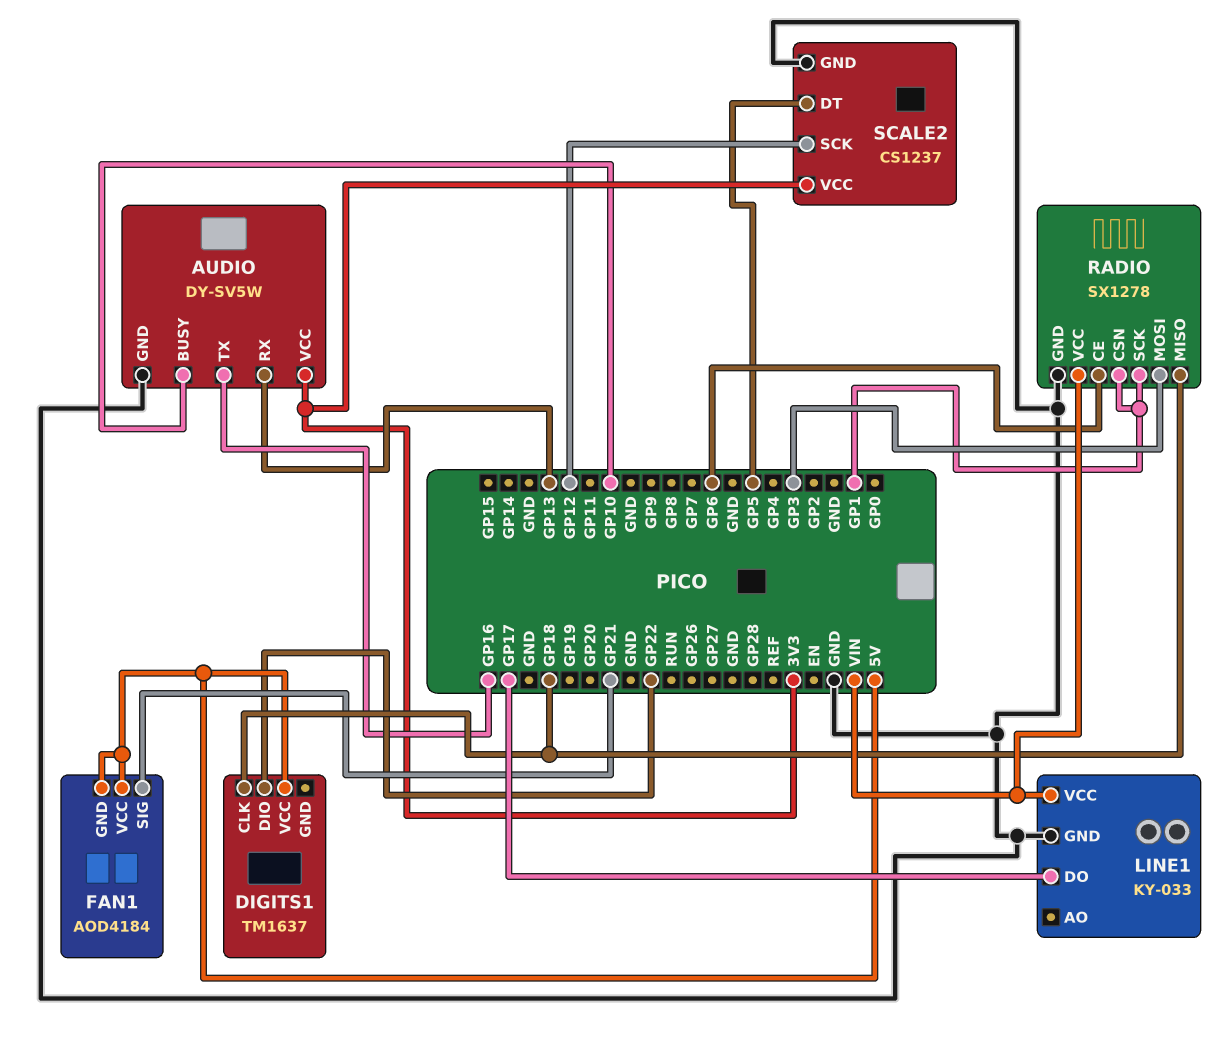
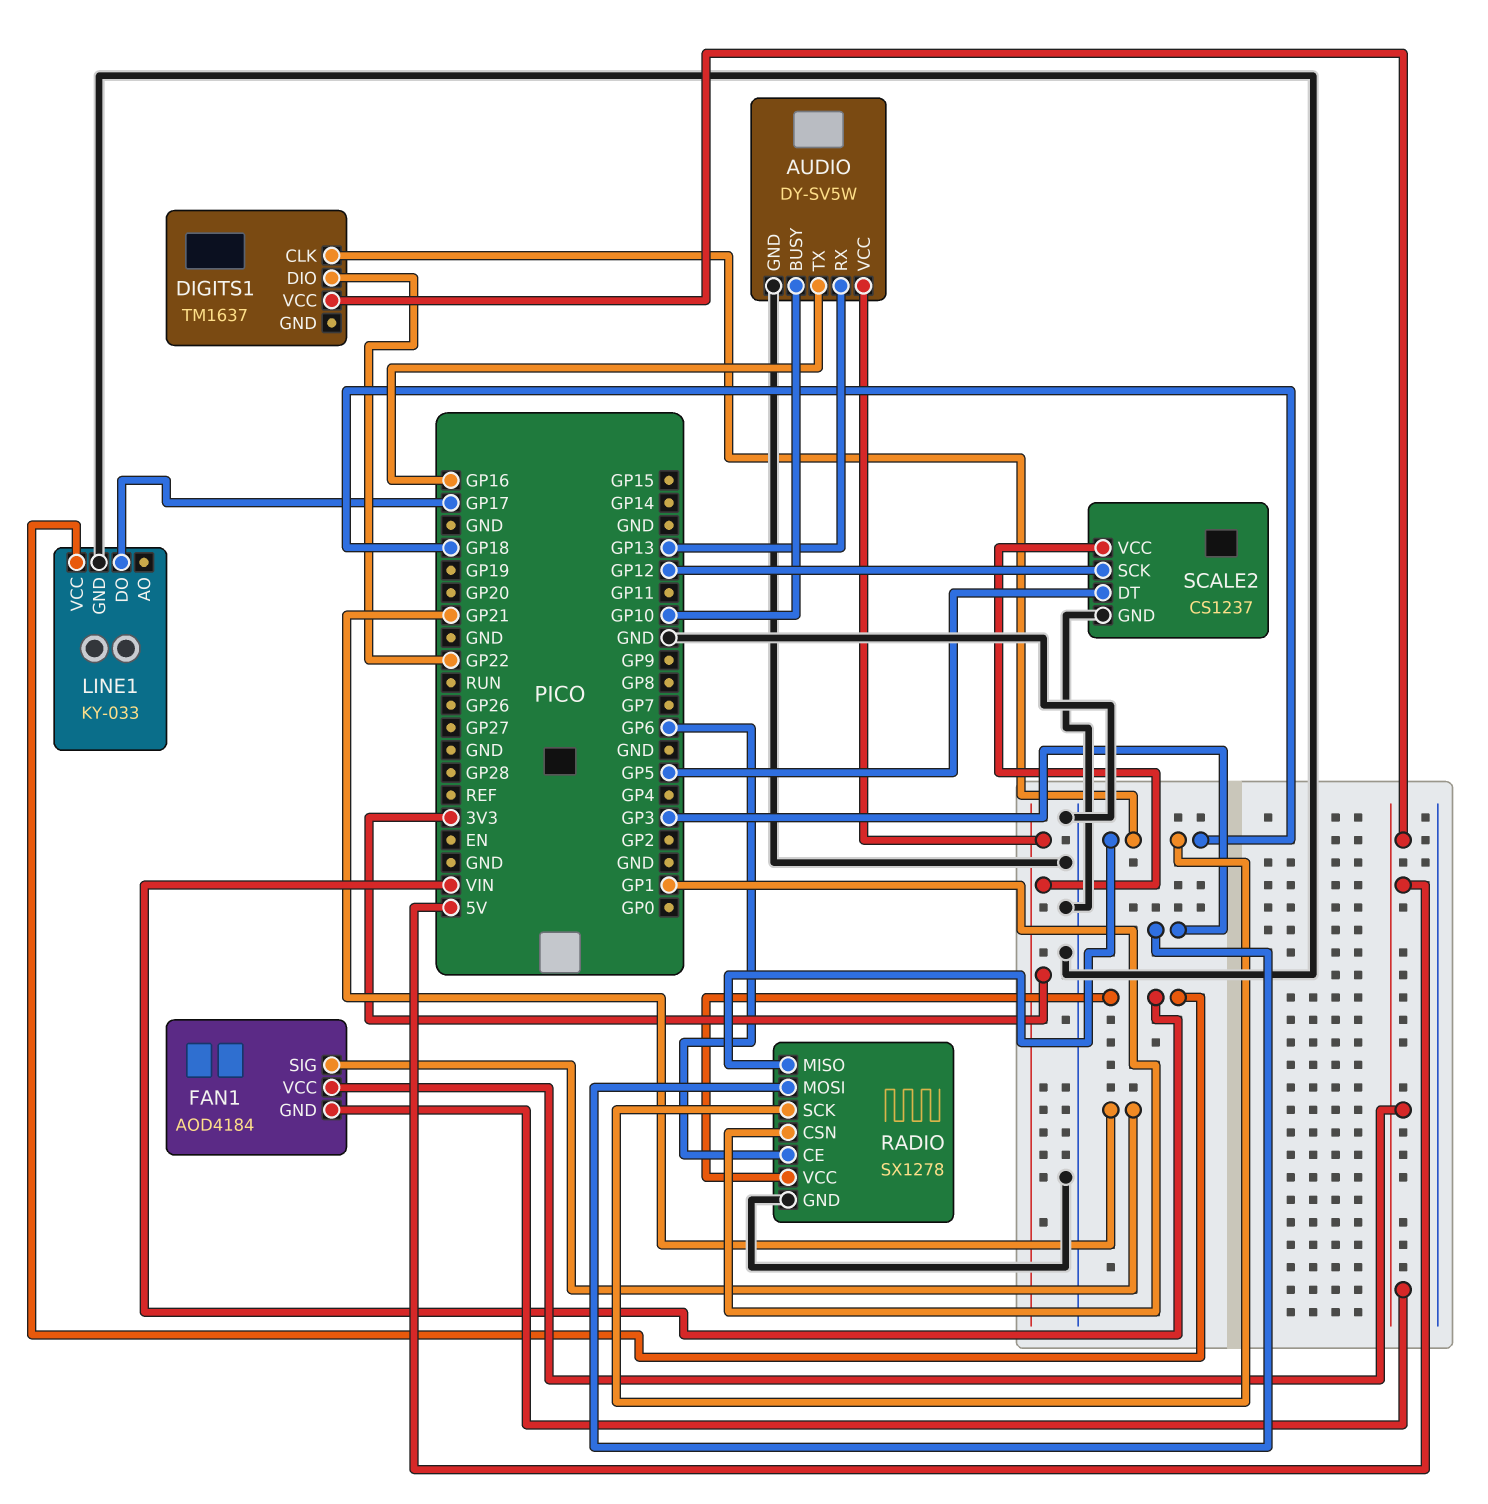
RADIO pin SCK: GP1 -> GP18

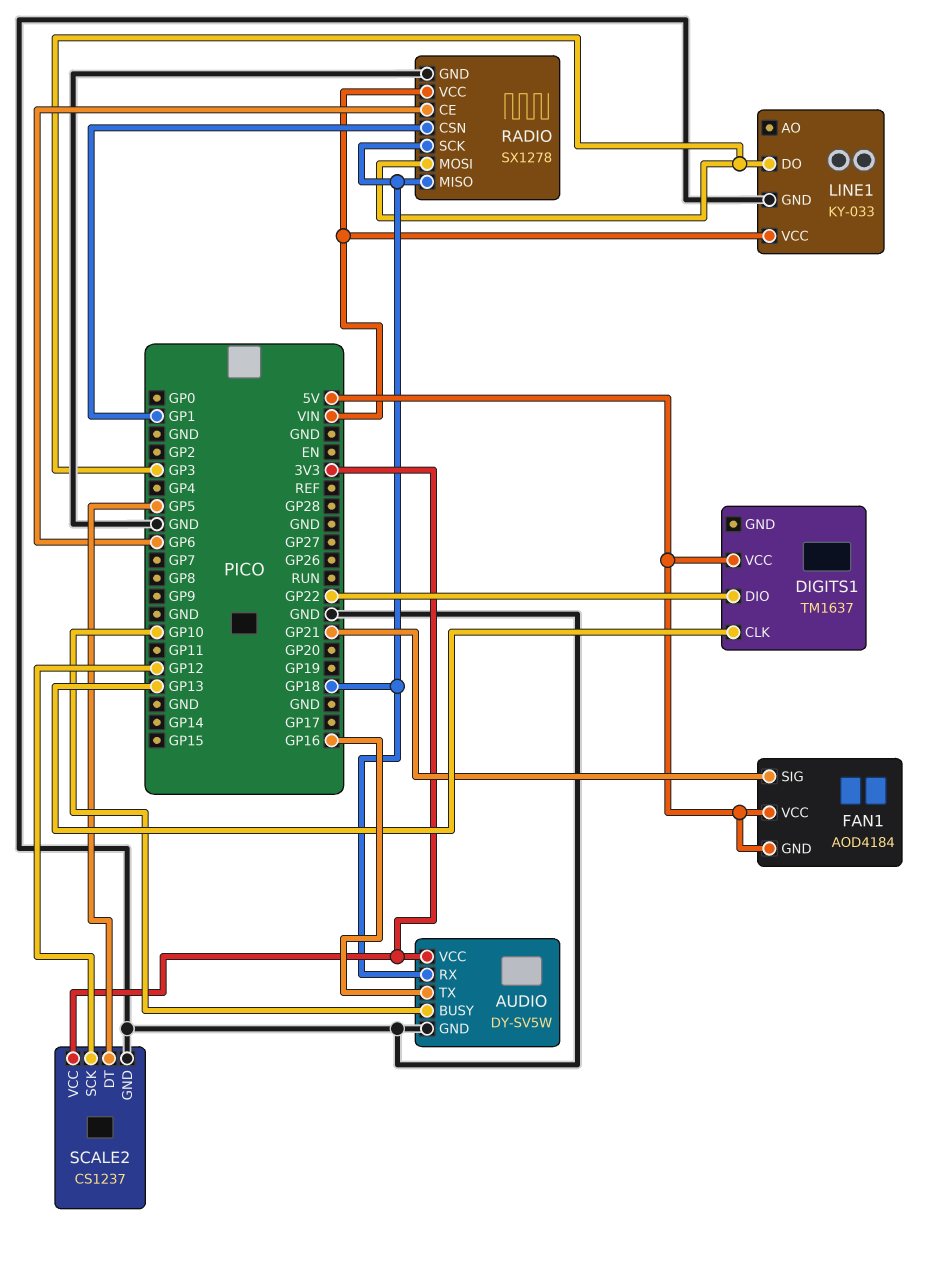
AUDIO pin RX: GP13 -> GP18
DIGITS1 pin CLK: GP18 -> GP13
LINE1 pin DO: GP17 -> GP3

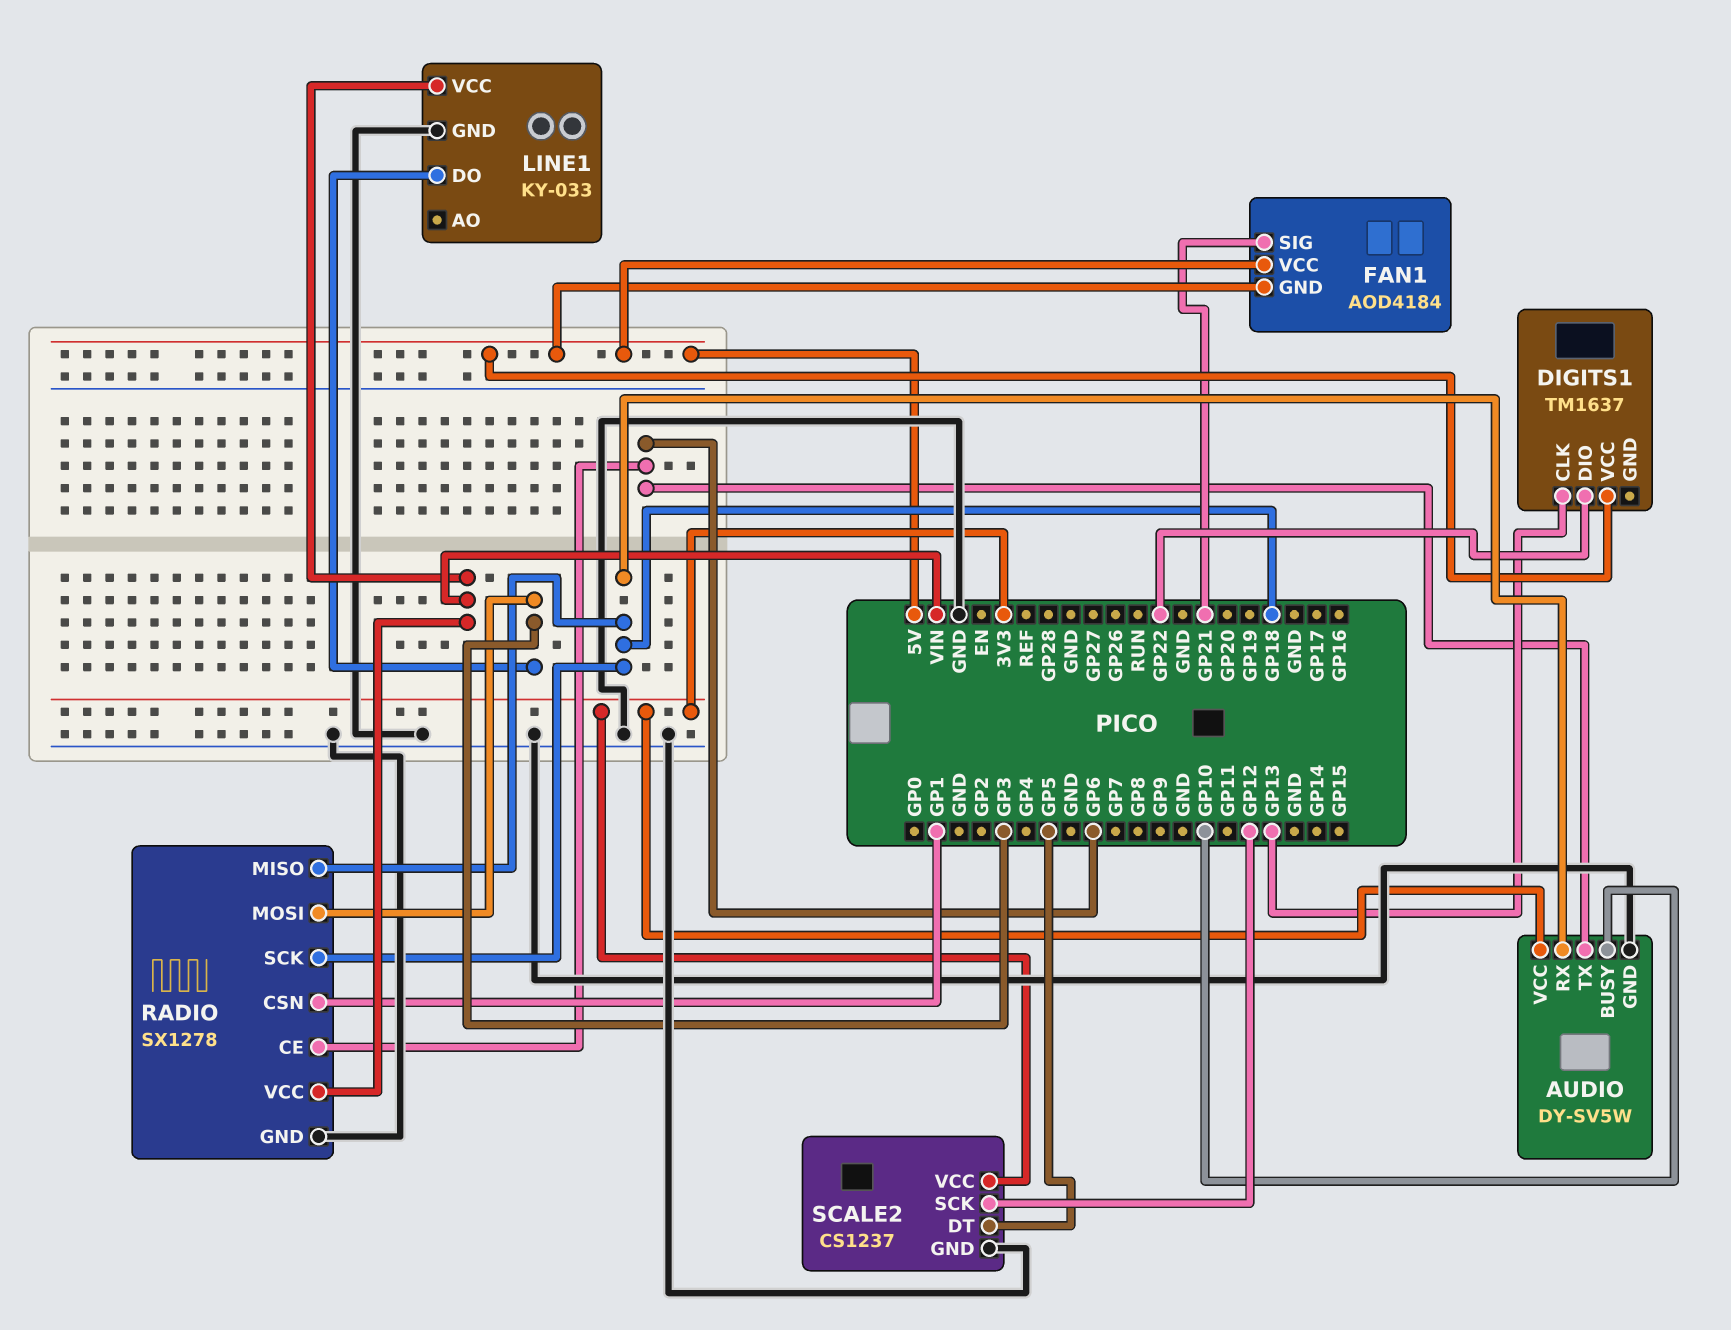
AUDIO pin TX: GP16 -> GP6

